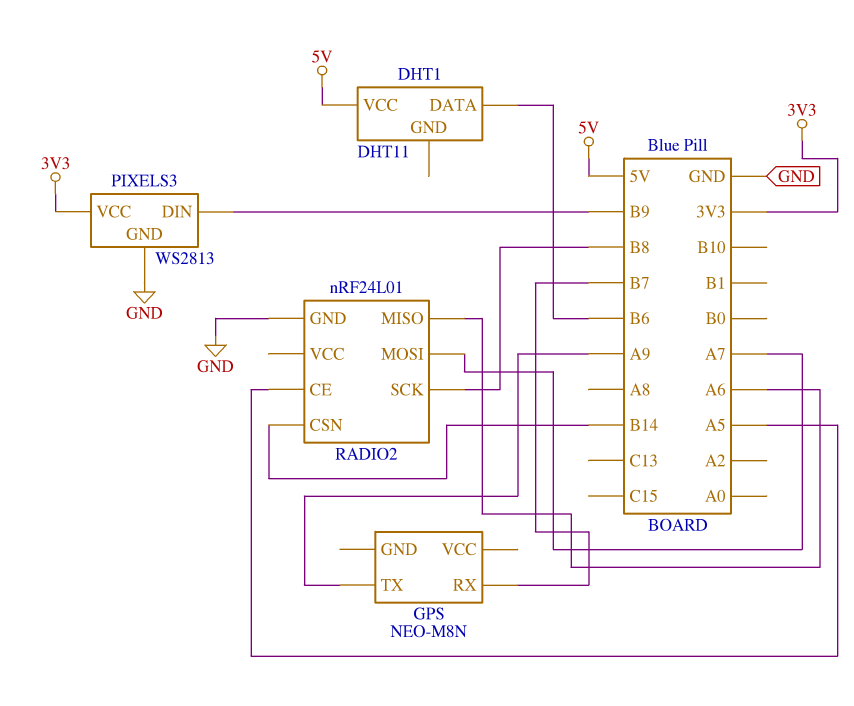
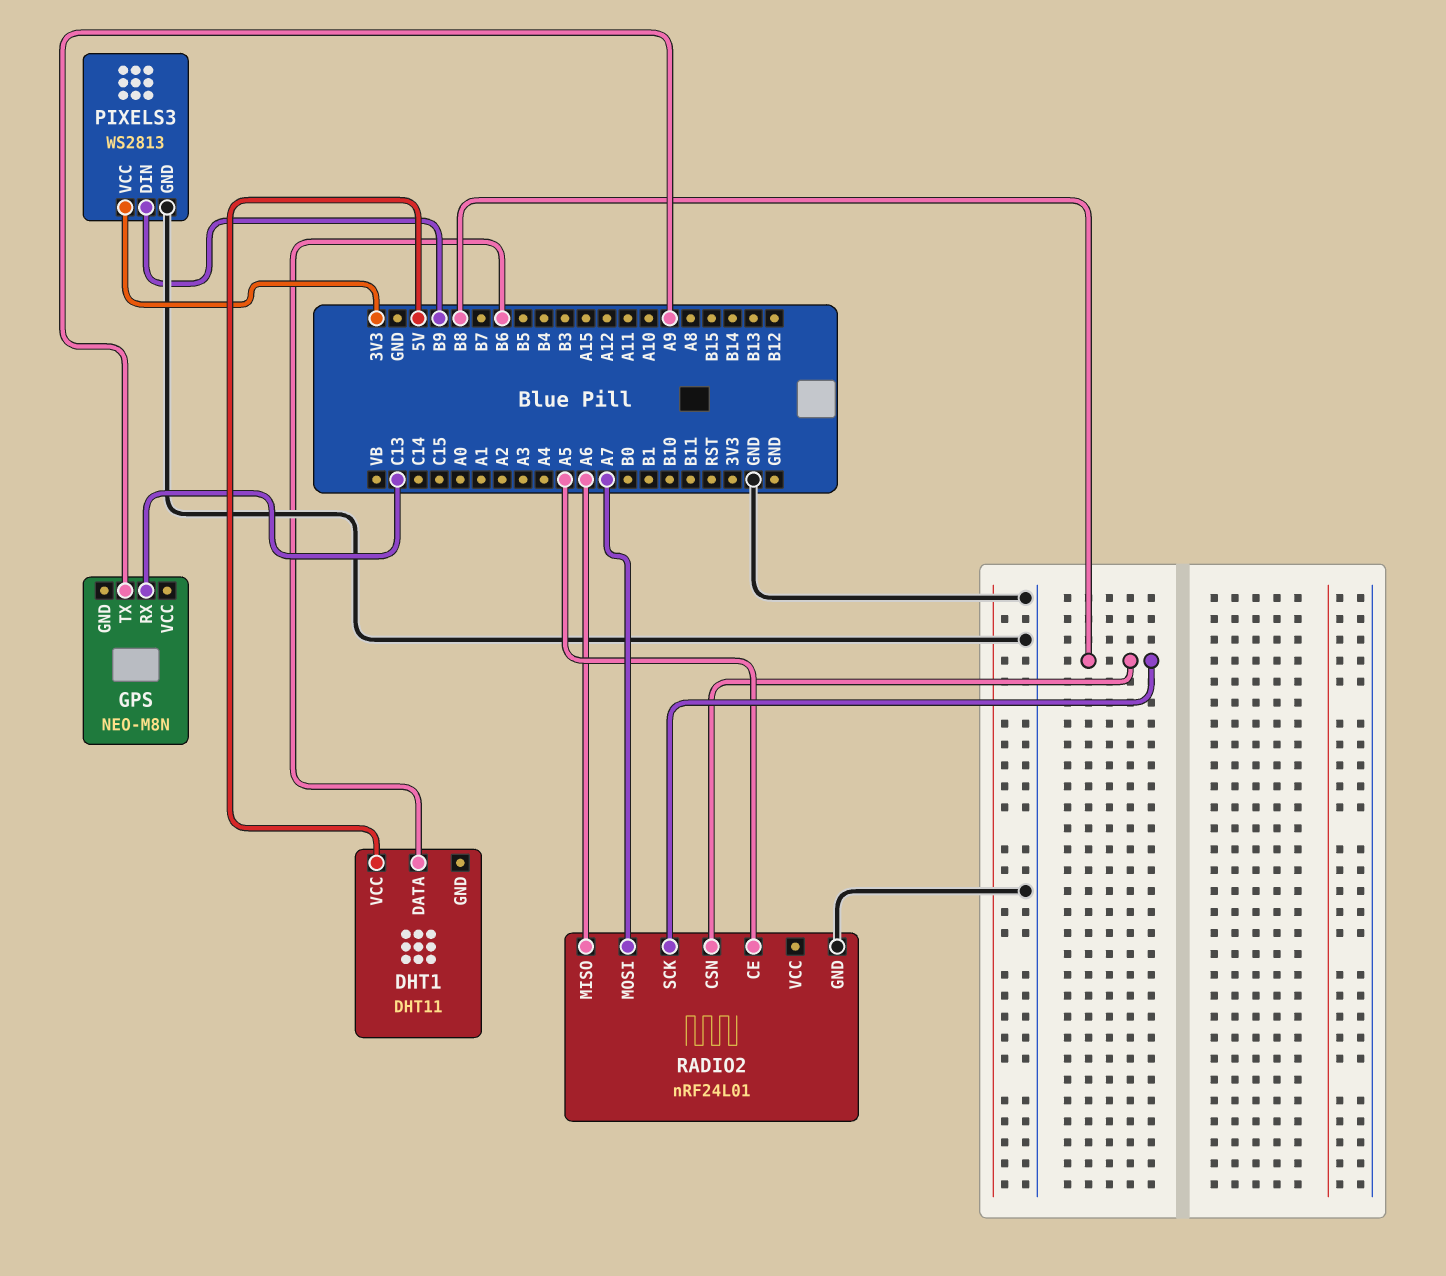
GPS pin RX: B7 -> C13
RADIO2 pin CSN: B14 -> B8

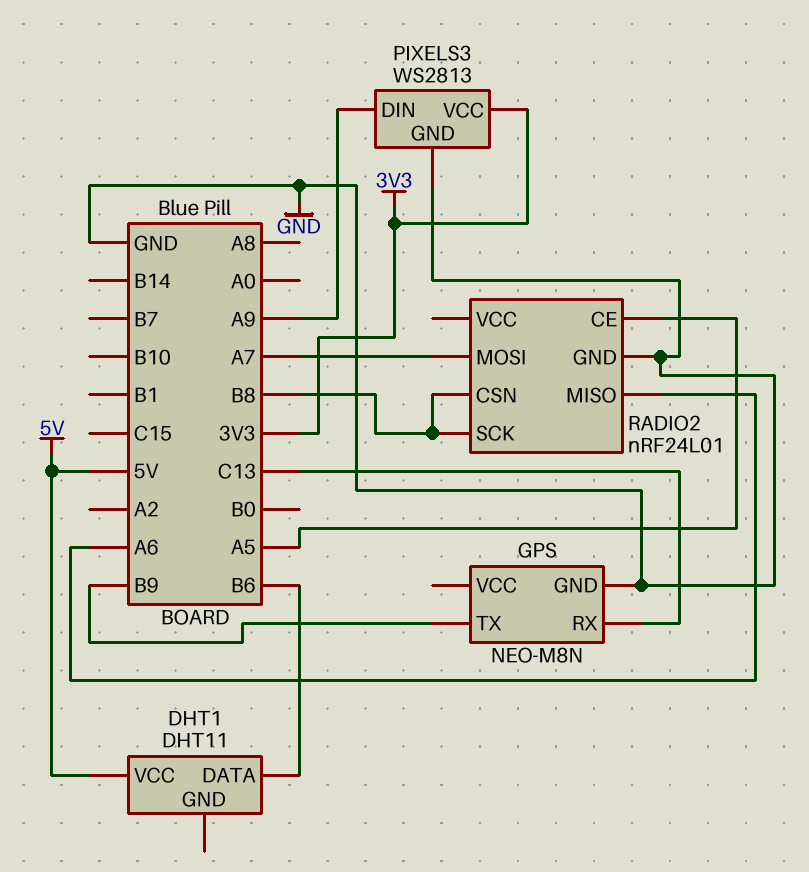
GPS pin GND: none -> GND
GPS pin TX: A9 -> B9
PIXELS3 pin DIN: B9 -> A9

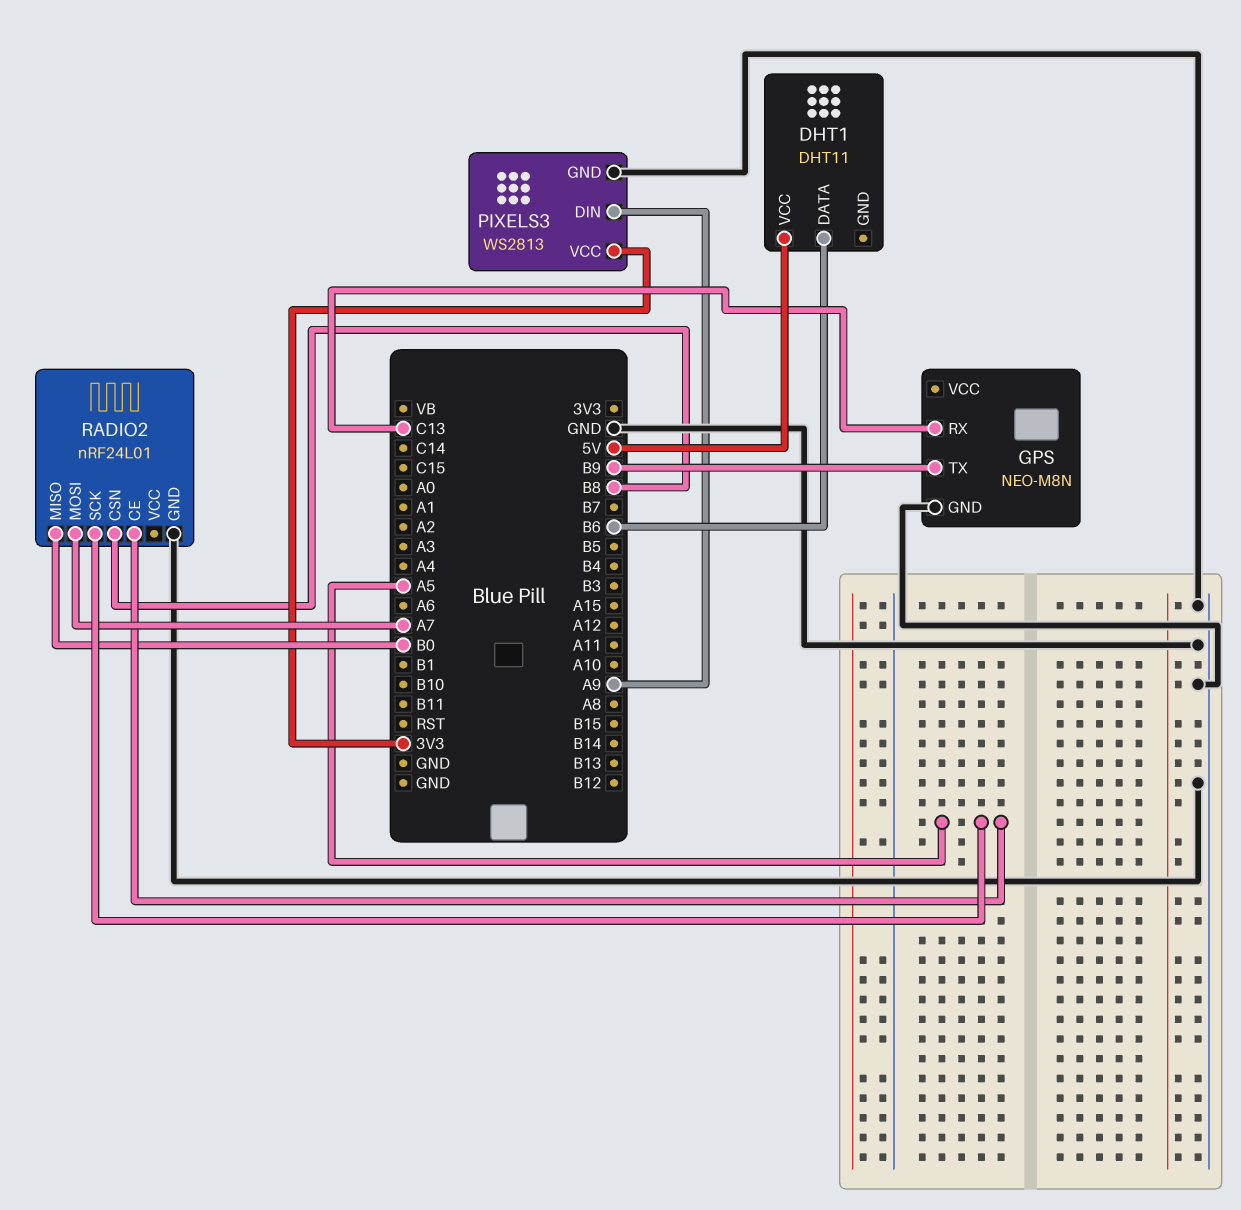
RADIO2 pin MISO: A6 -> B0
RADIO2 pin SCK: B8 -> A5

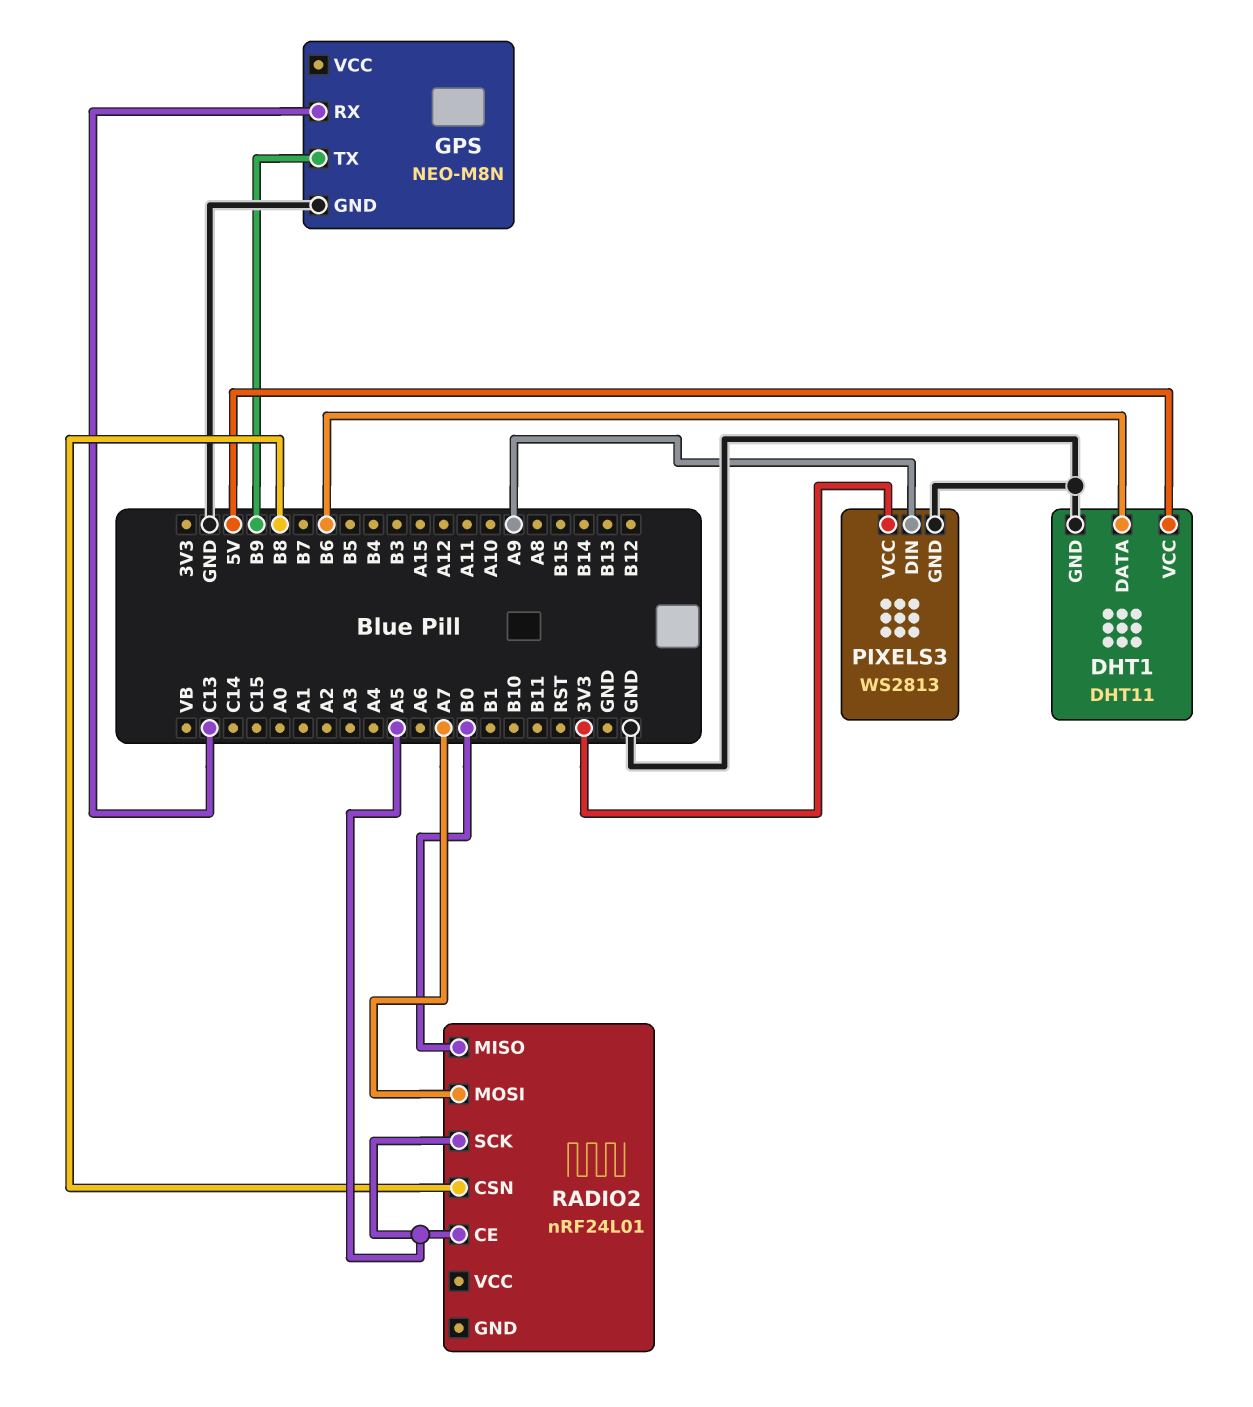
DHT1 pin GND: none -> GND
RADIO2 pin GND: GND -> none

